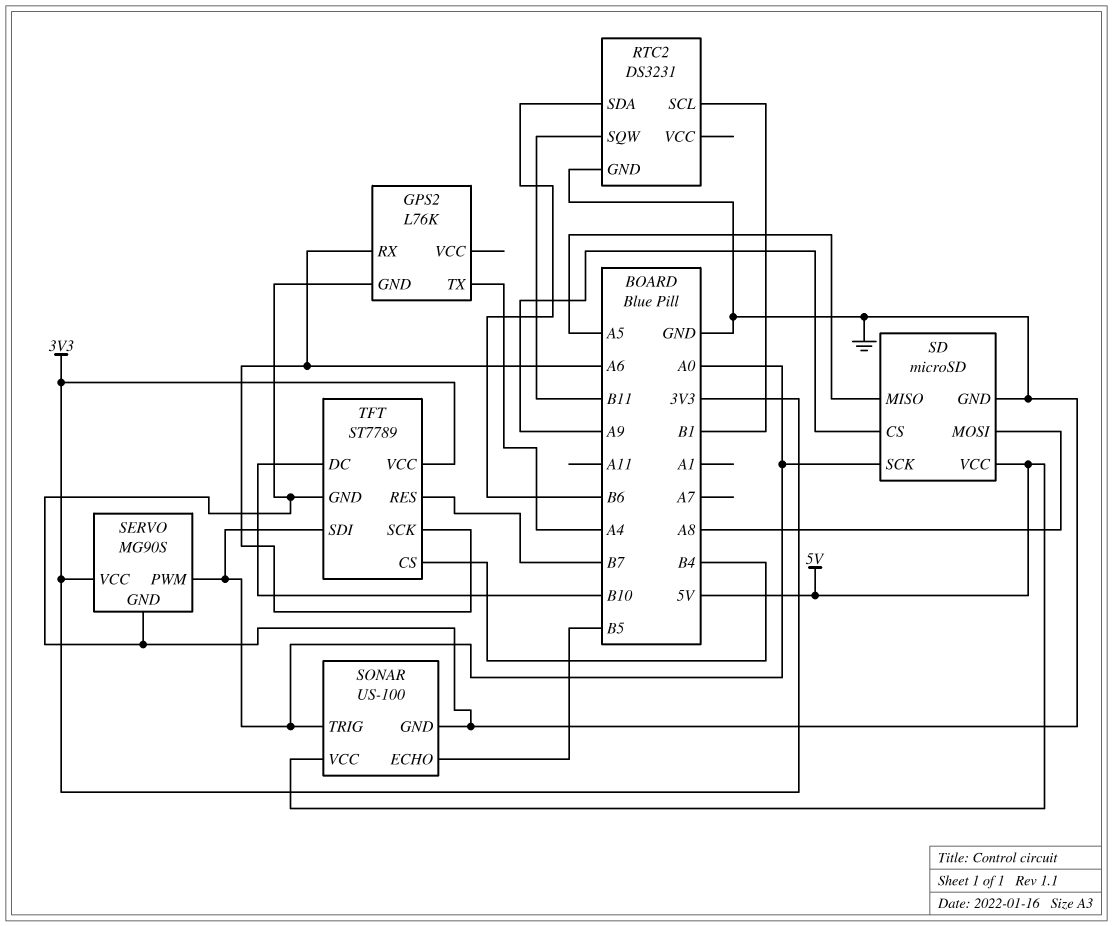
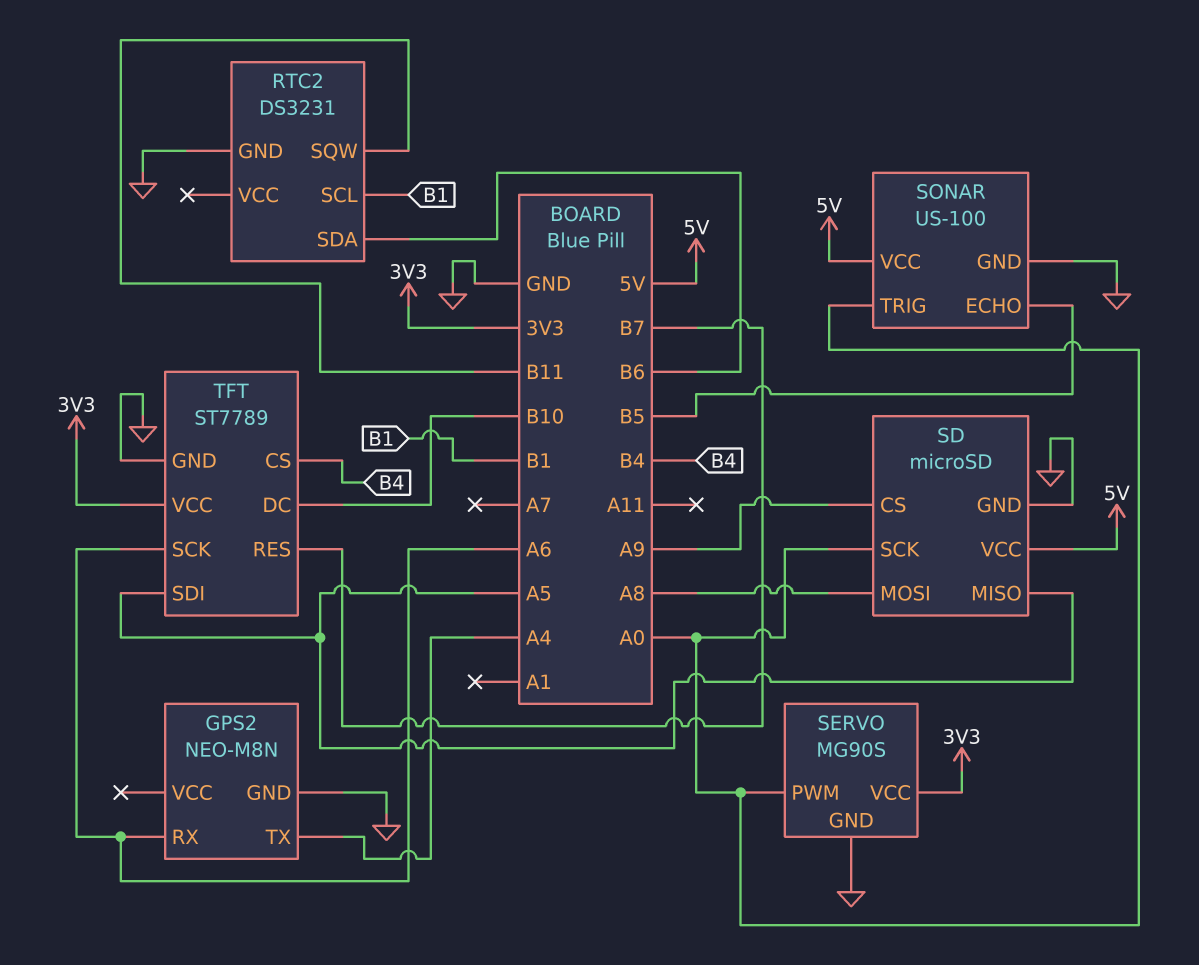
GPS2: L76K -> NEO-M8N
TFT pin SDI: A0 -> A5

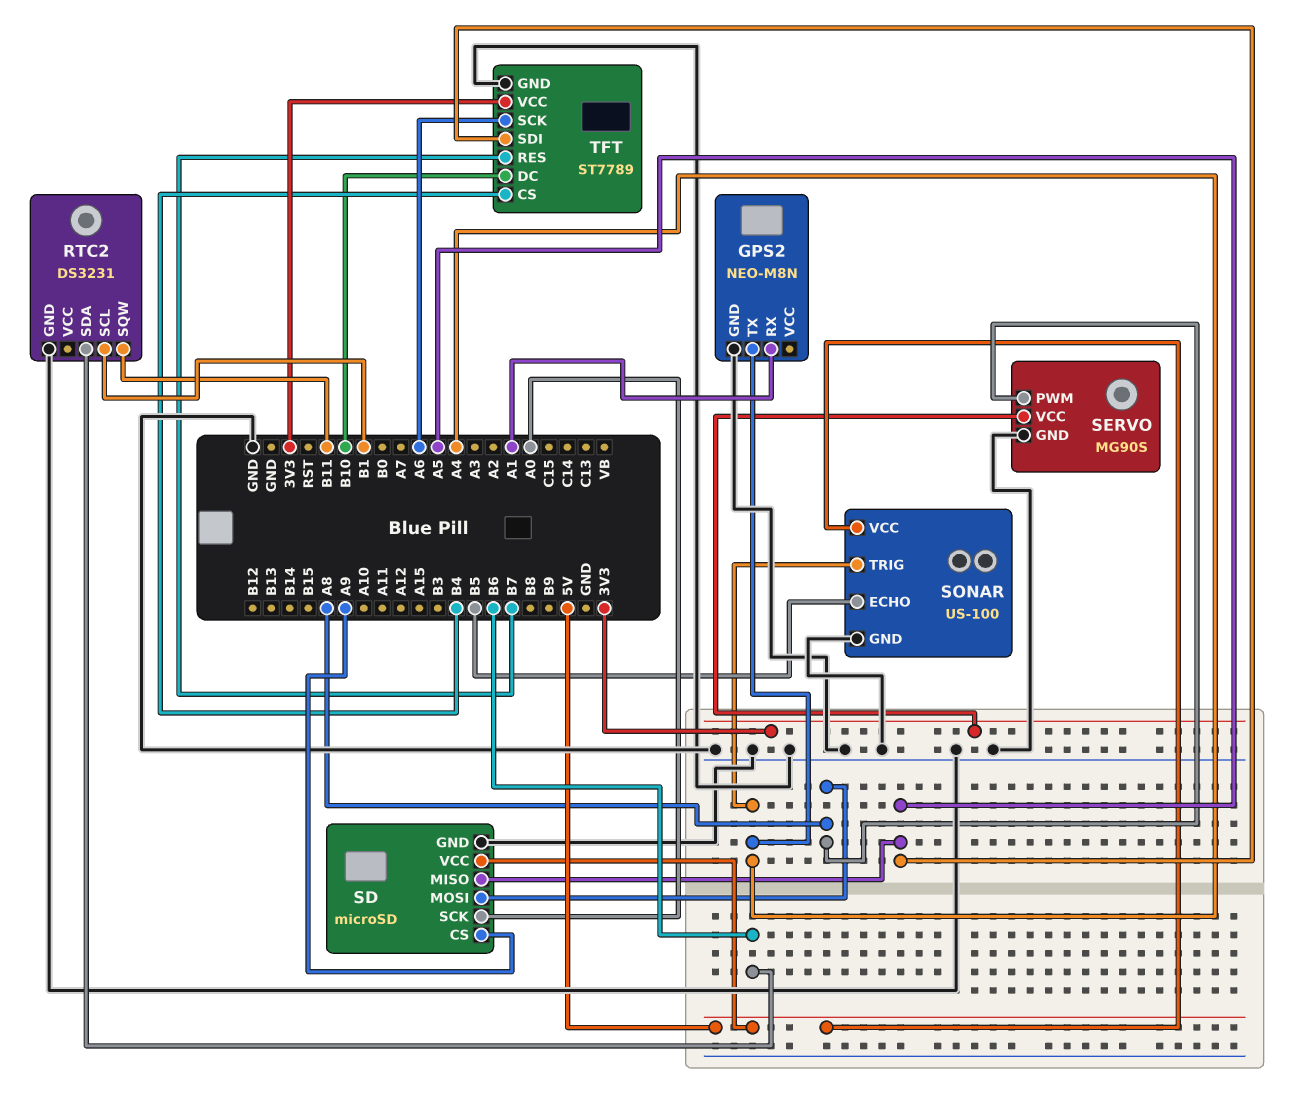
GPS2 pin RX: A6 -> A1
SERVO pin PWM: A0 -> A8
SONAR pin TRIG: A0 -> A4

